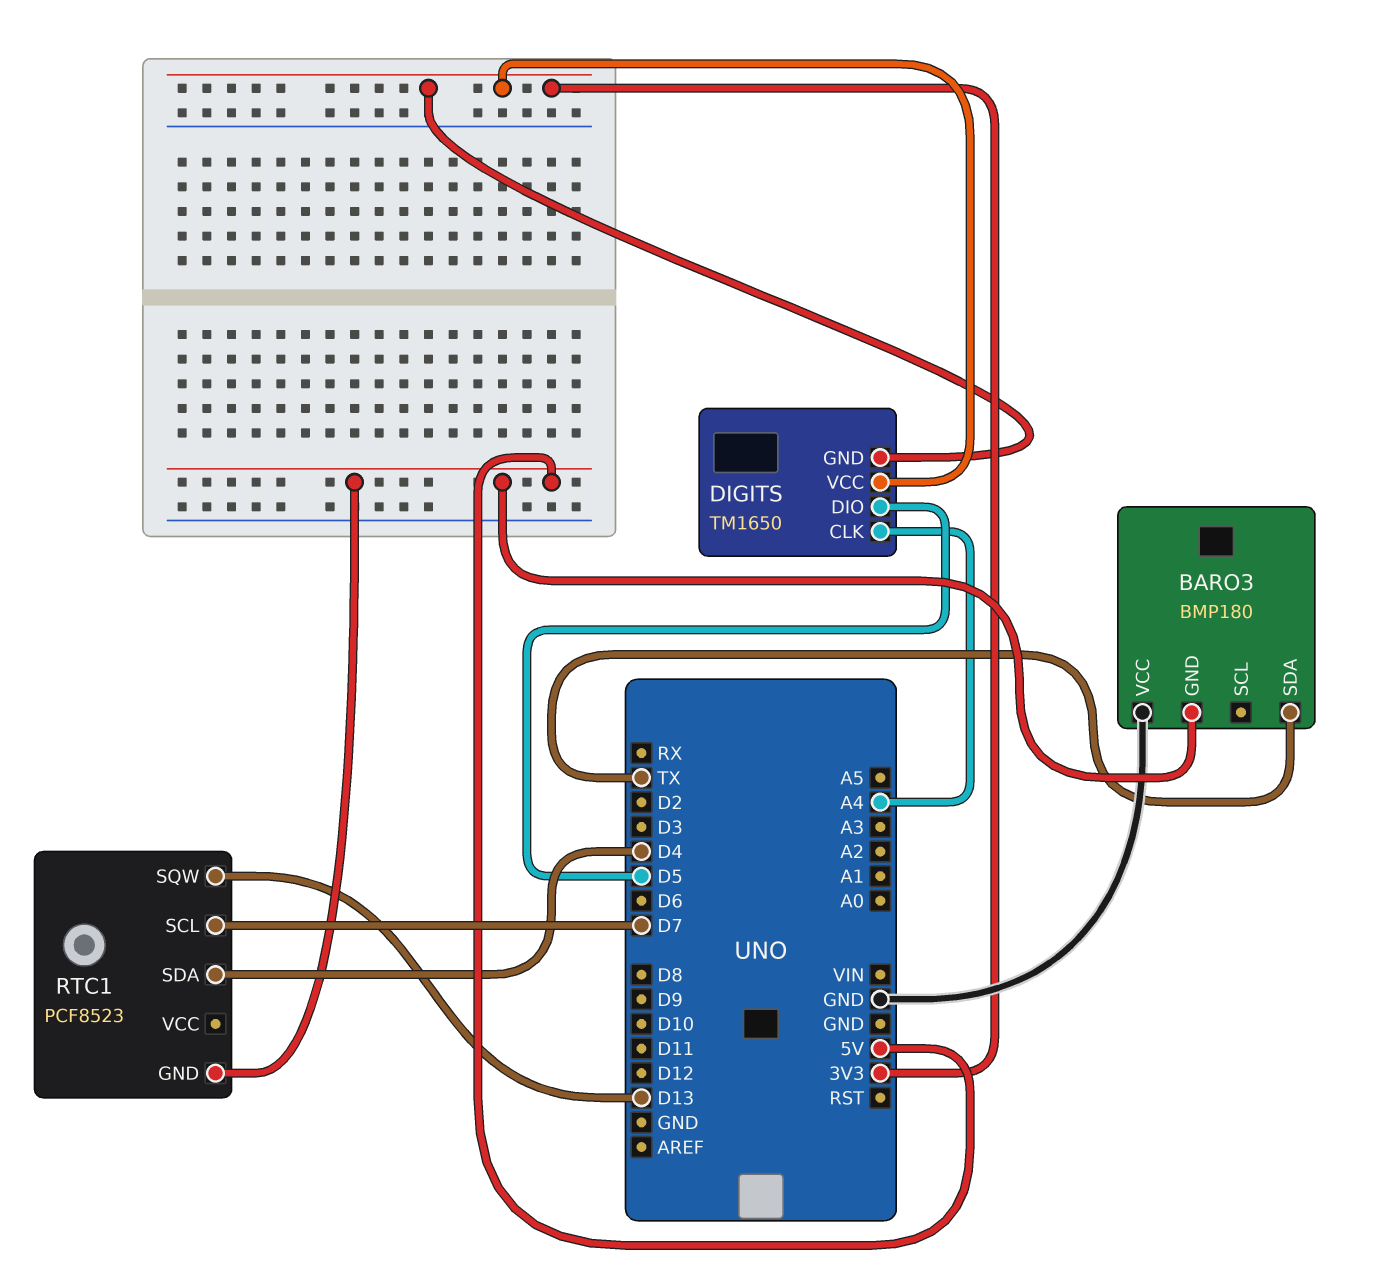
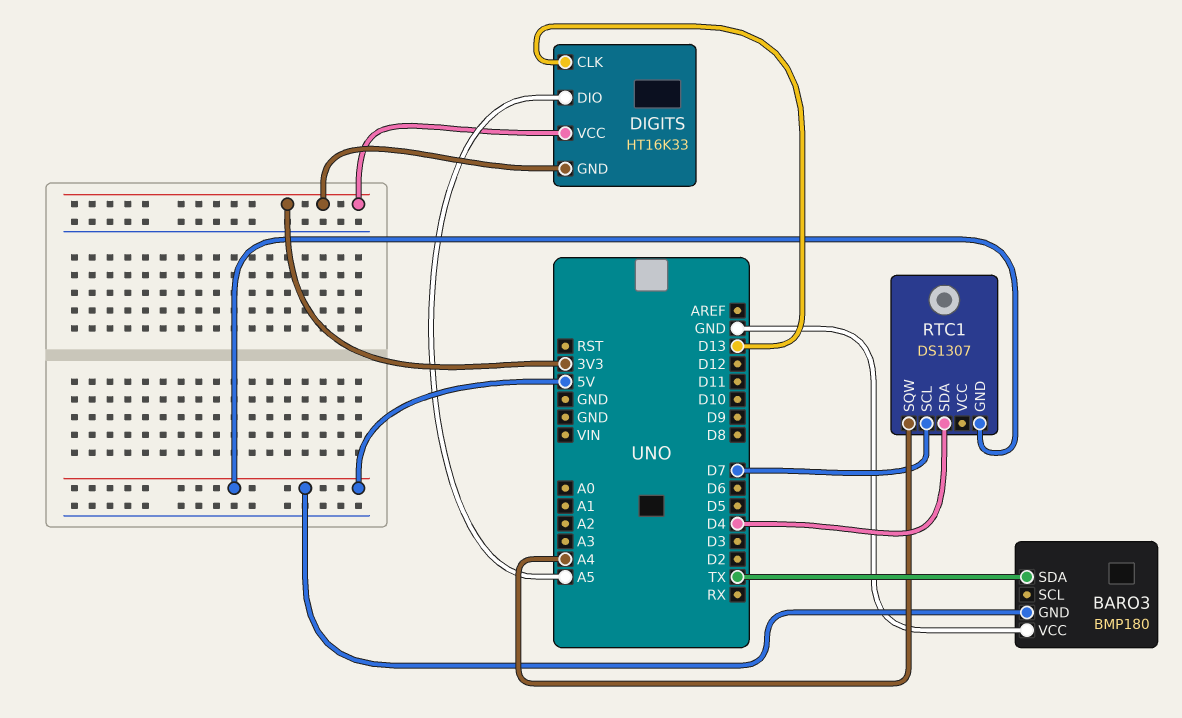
DIGITS: TM1650 -> HT16K33
DIGITS pin CLK: A4 -> D13
DIGITS pin DIO: D5 -> A5
RTC1: PCF8523 -> DS1307
RTC1 pin SQW: D13 -> A4

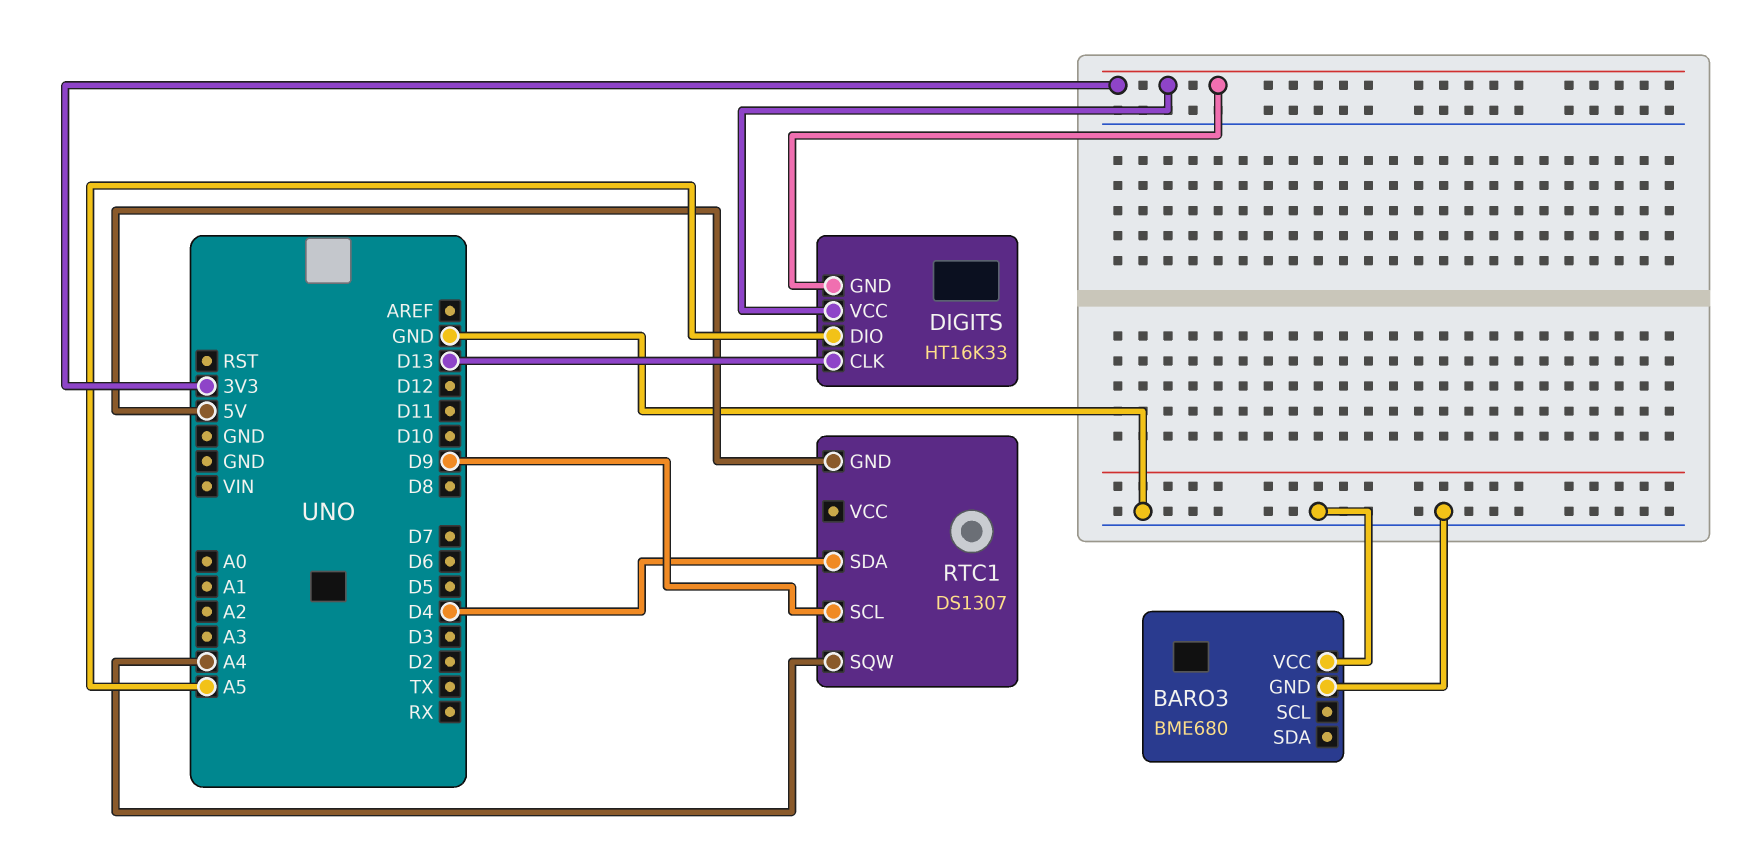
BARO3: BMP180 -> BME680
BARO3 pin GND: 5V -> GND
BARO3 pin SDA: TX -> none
RTC1 pin SCL: D7 -> D9

